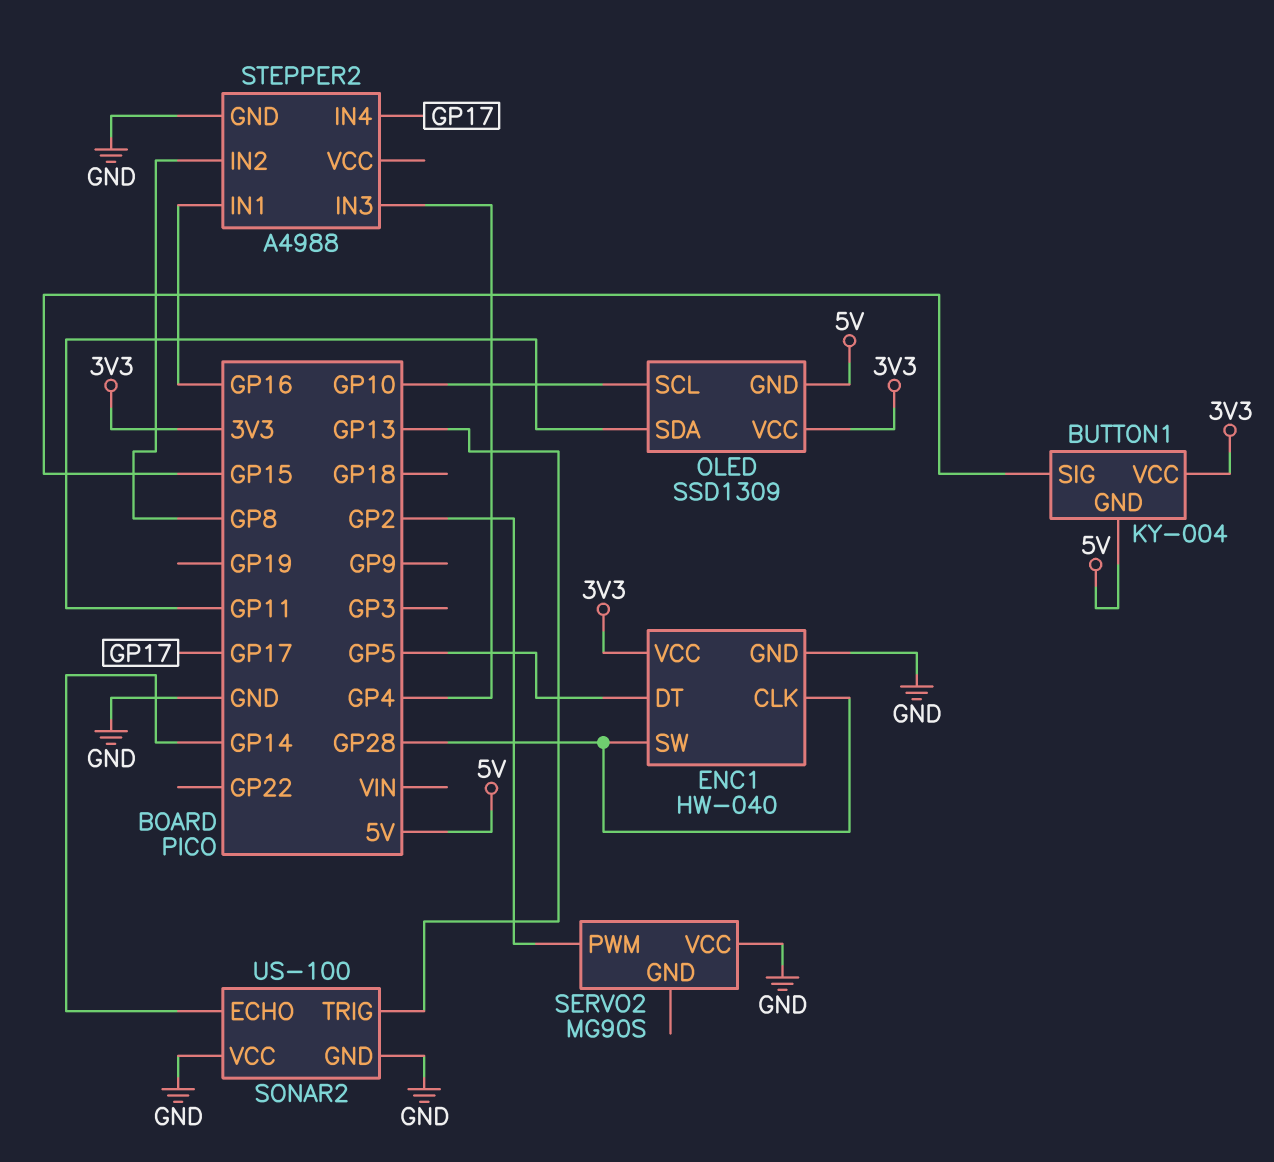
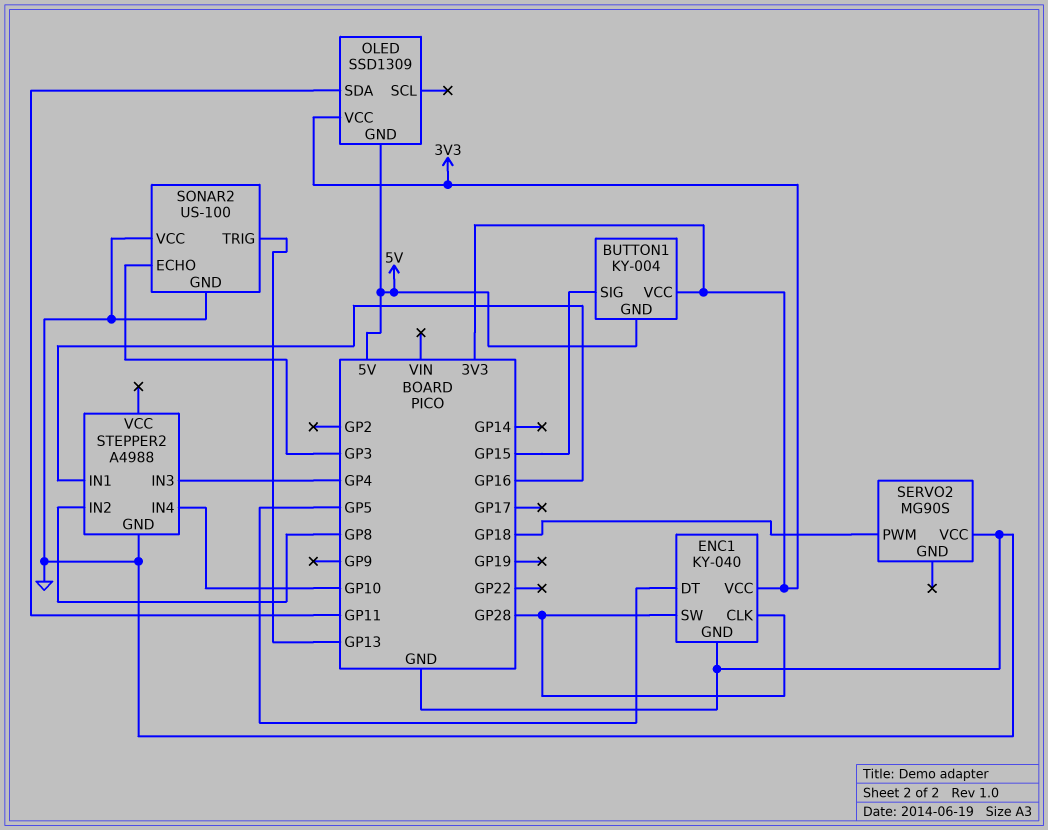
ENC1: HW-040 -> KY-040
OLED pin SCL: GP10 -> none
SERVO2 pin PWM: GP2 -> GP18
SONAR2 pin ECHO: GP14 -> GP3
STEPPER2 pin IN4: GP17 -> GP10

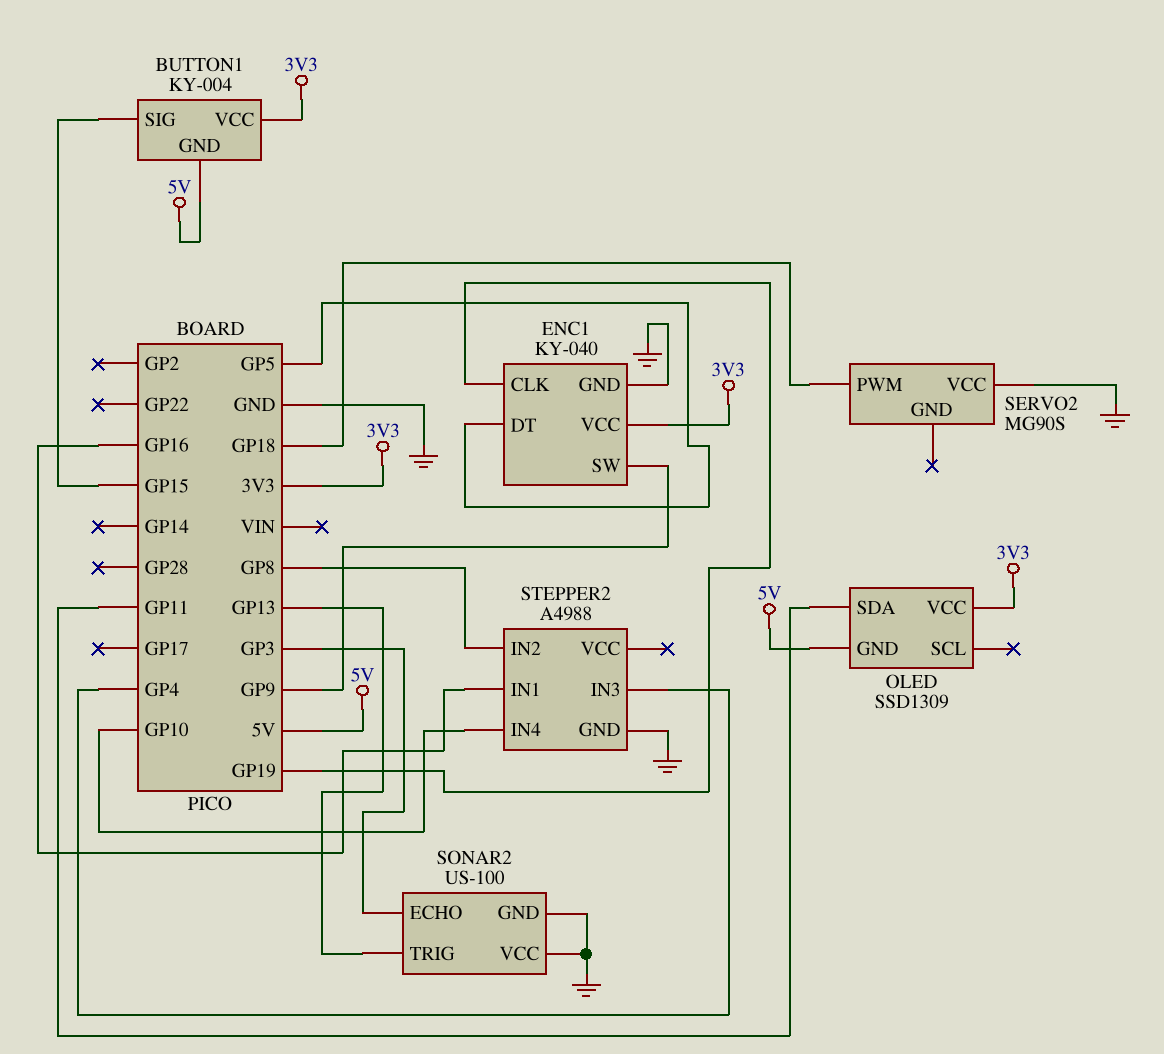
ENC1 pin CLK: GP28 -> GP19
ENC1 pin SW: GP28 -> GP9

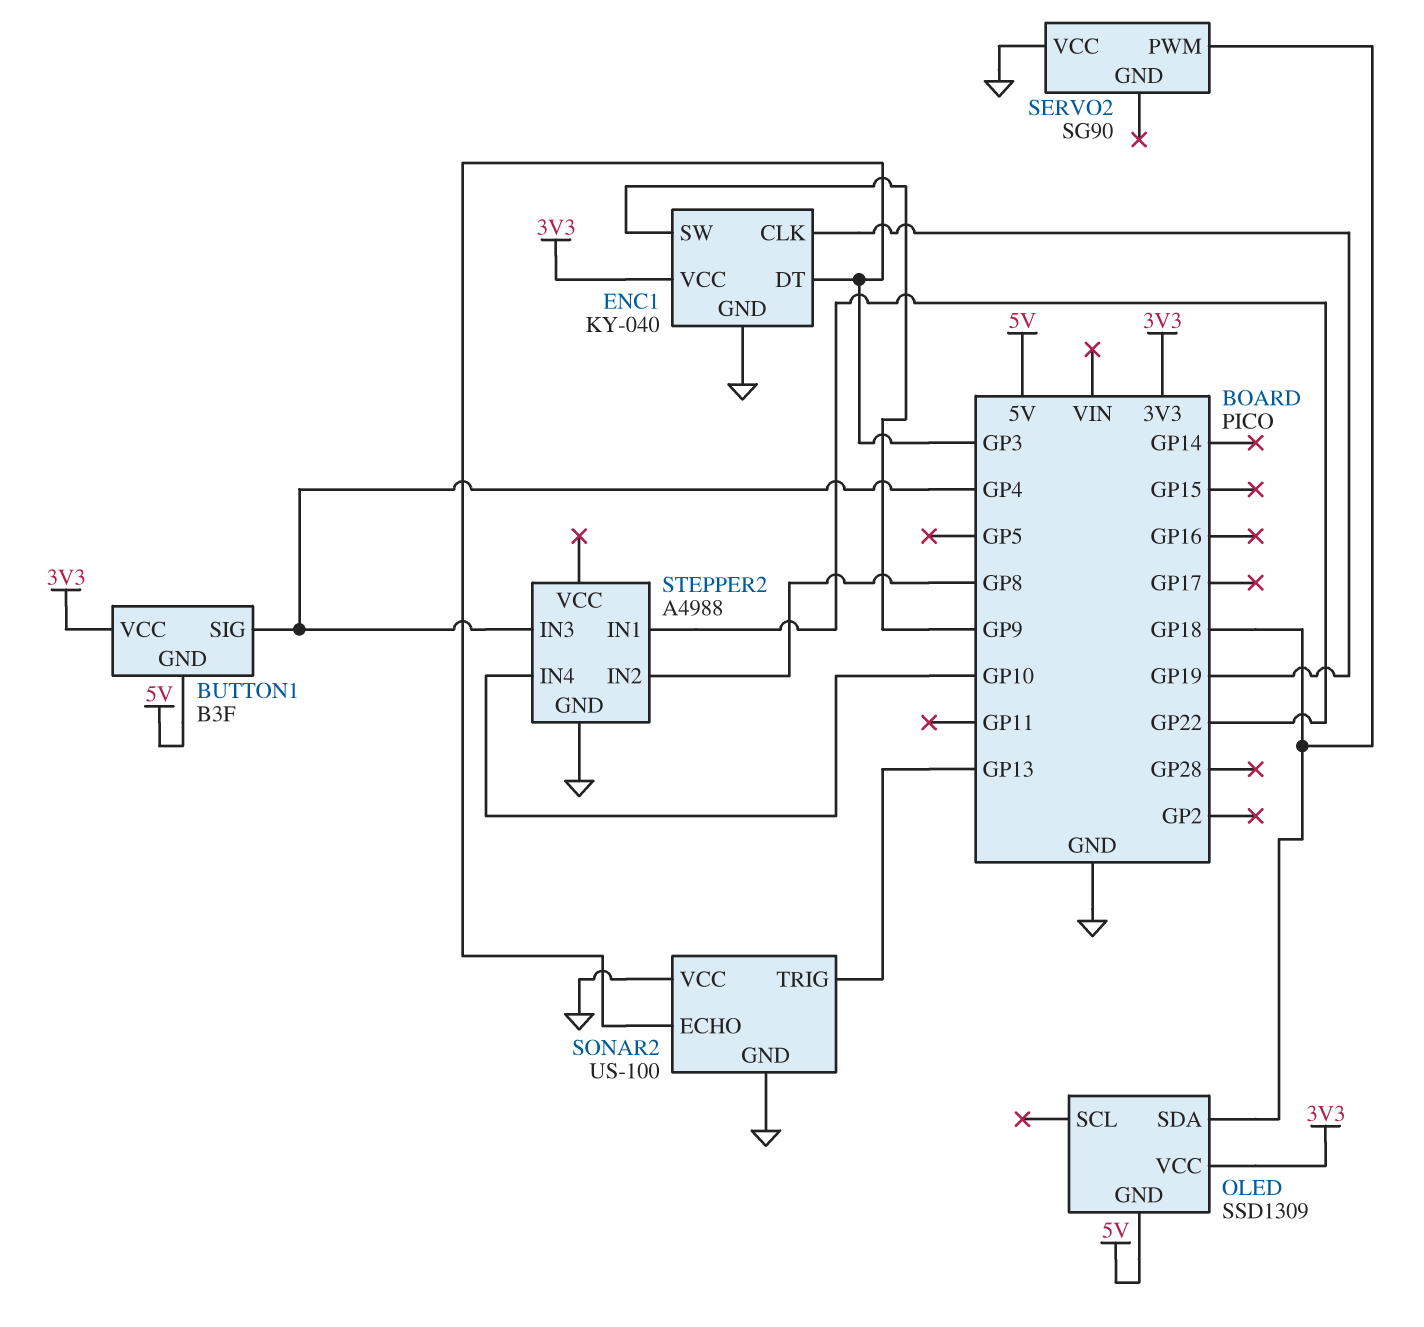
BUTTON1: KY-004 -> B3F
BUTTON1 pin SIG: GP15 -> GP4
ENC1 pin DT: GP5 -> GP3
OLED pin SDA: GP11 -> GP18
SERVO2: MG90S -> SG90
STEPPER2 pin IN1: GP16 -> GP22

